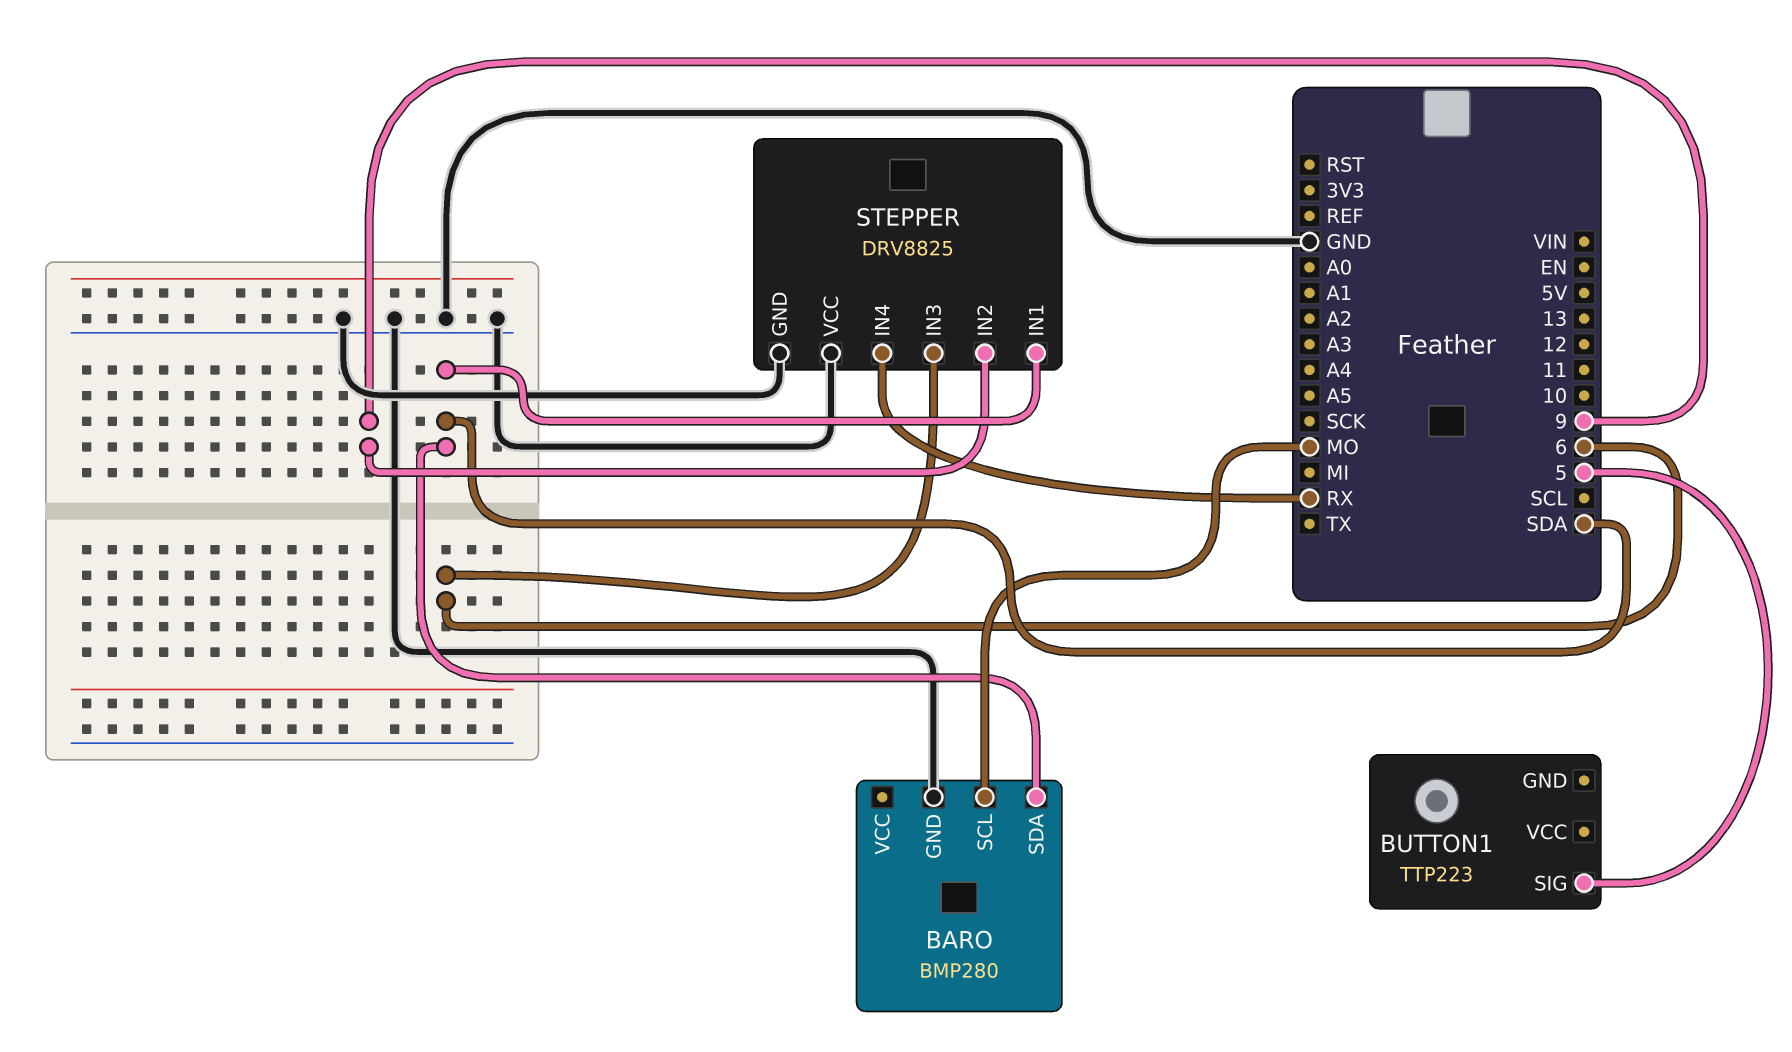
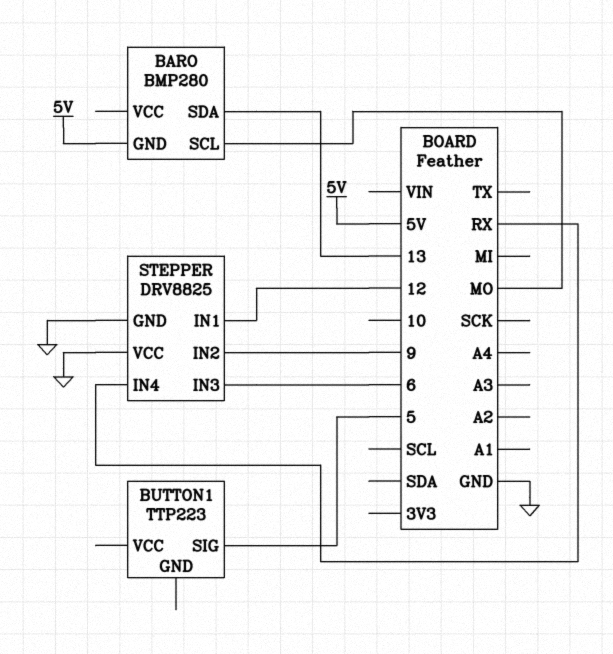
BARO pin GND: GND -> 5V
BARO pin SDA: SDA -> 13
STEPPER pin IN1: SDA -> 12

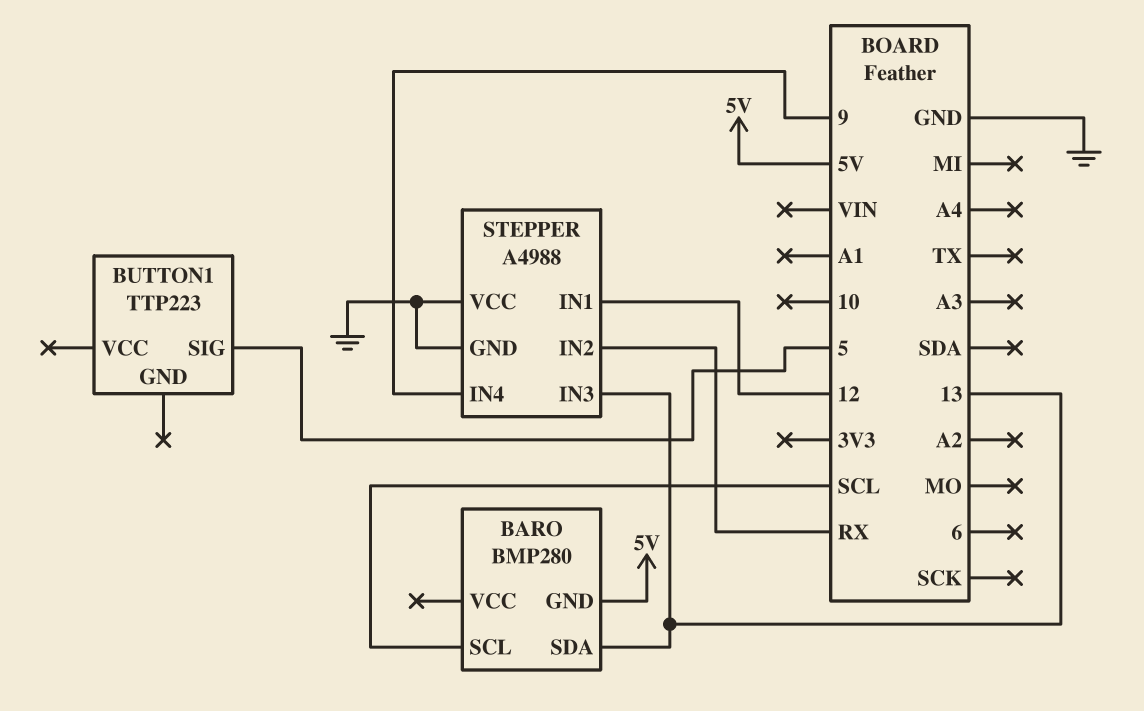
BARO pin SCL: MO -> SCL
STEPPER: DRV8825 -> A4988
STEPPER pin IN2: 9 -> RX
STEPPER pin IN3: 6 -> 13
STEPPER pin IN4: RX -> 9

